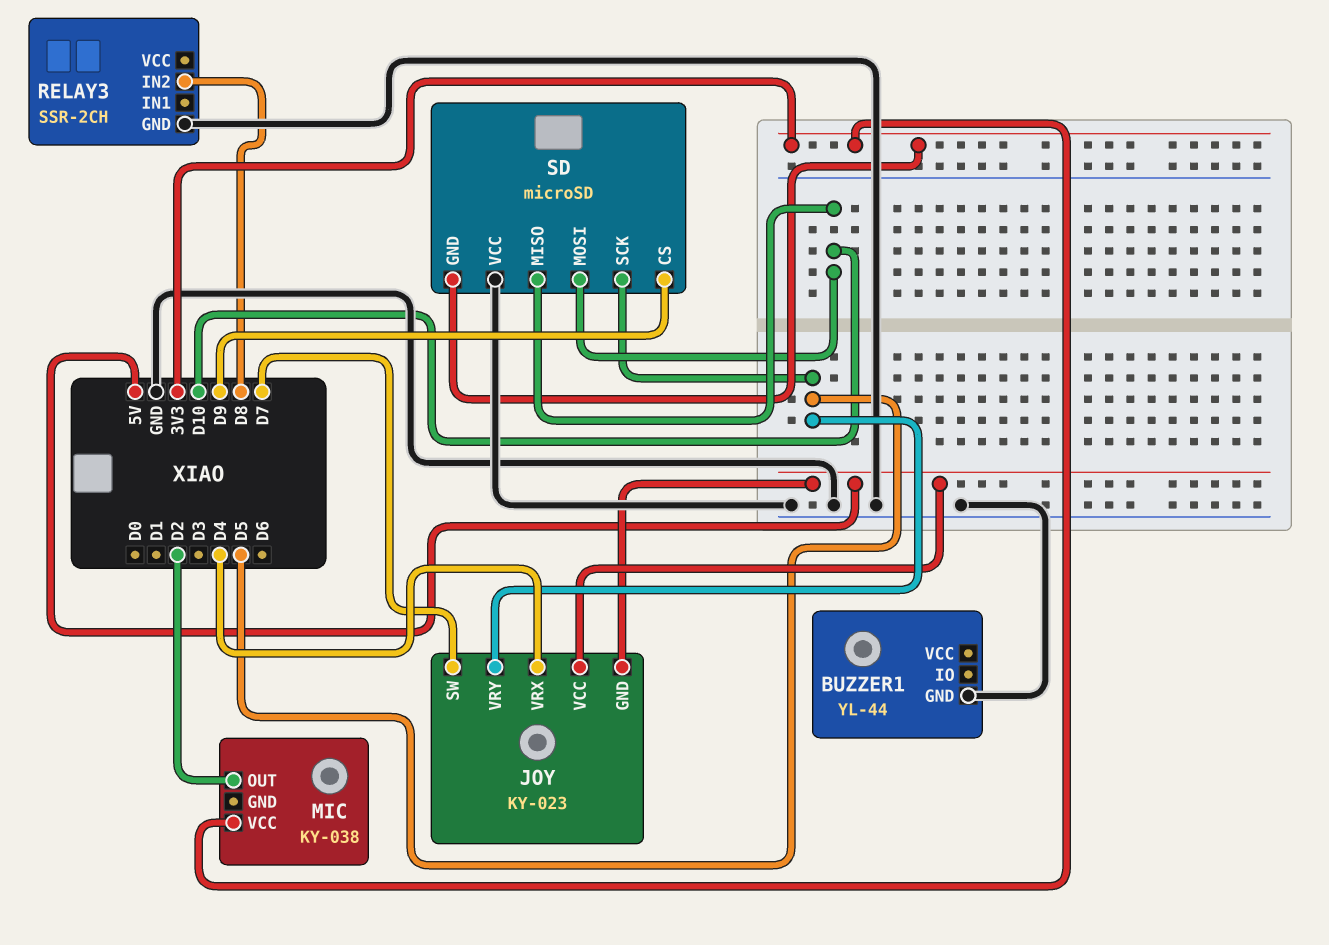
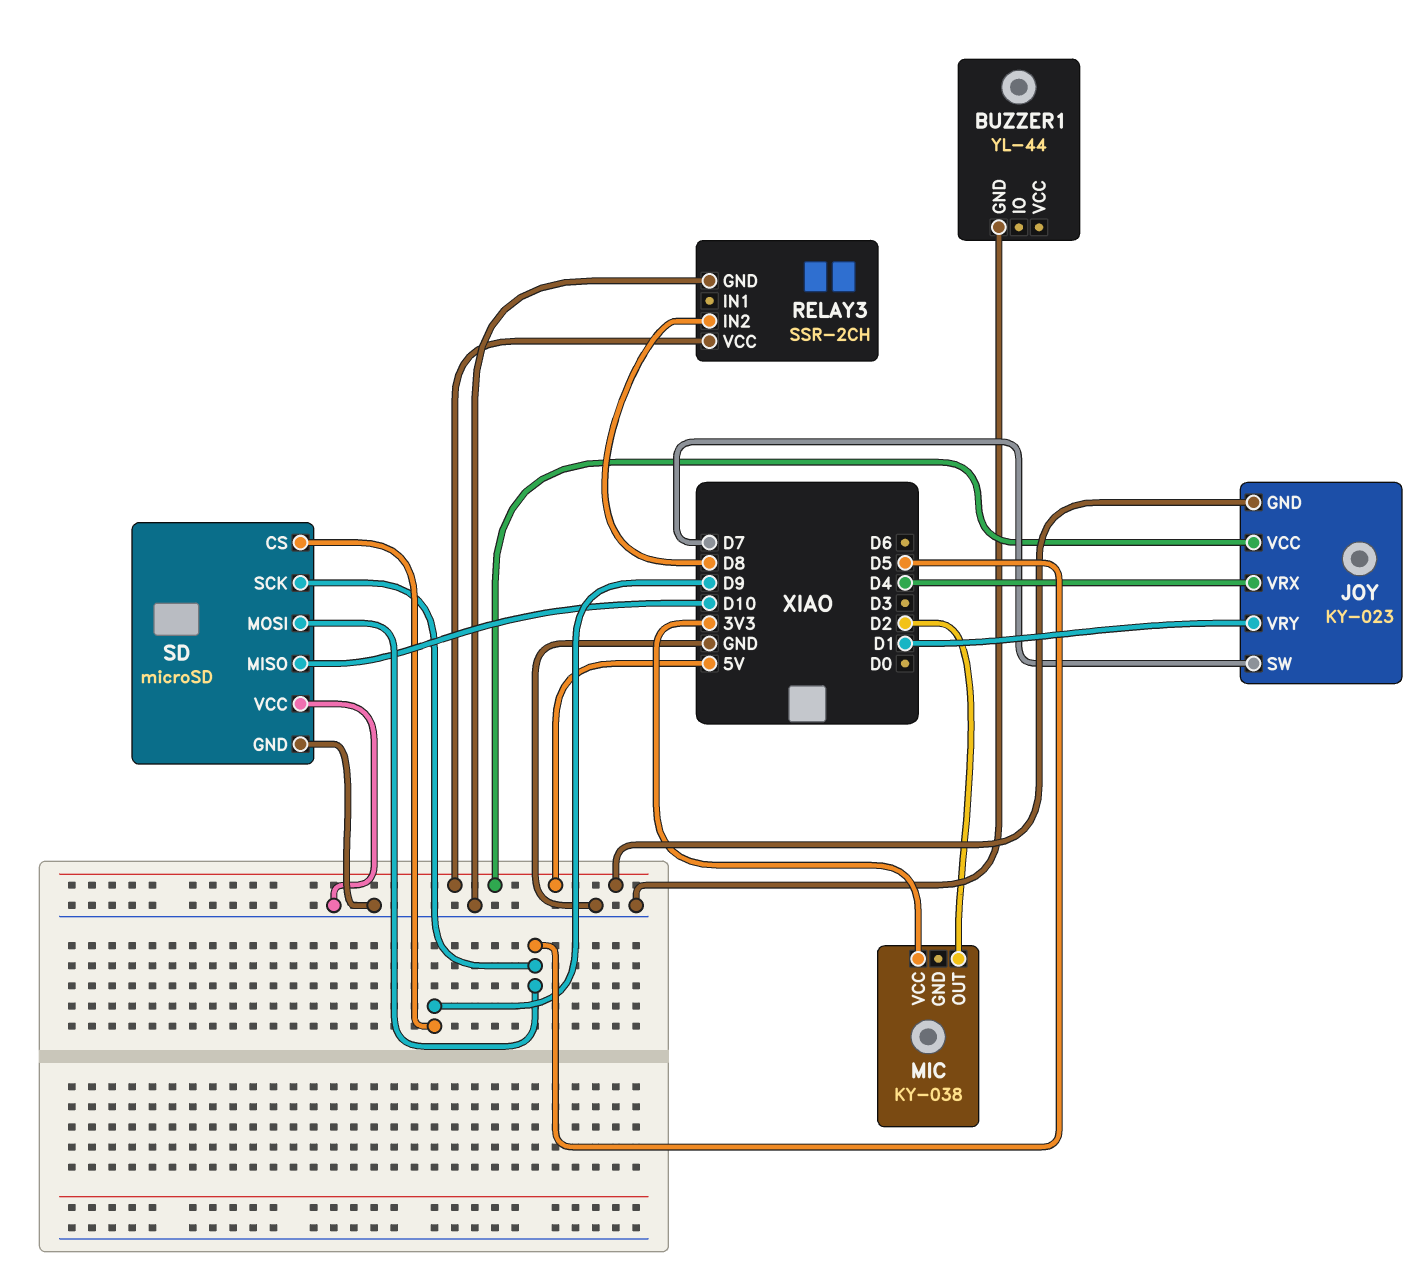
JOY pin VRY: D5 -> D1
RELAY3 pin VCC: none -> 5V
SD pin GND: 3V3 -> GND
SD pin MOSI: D10 -> D5

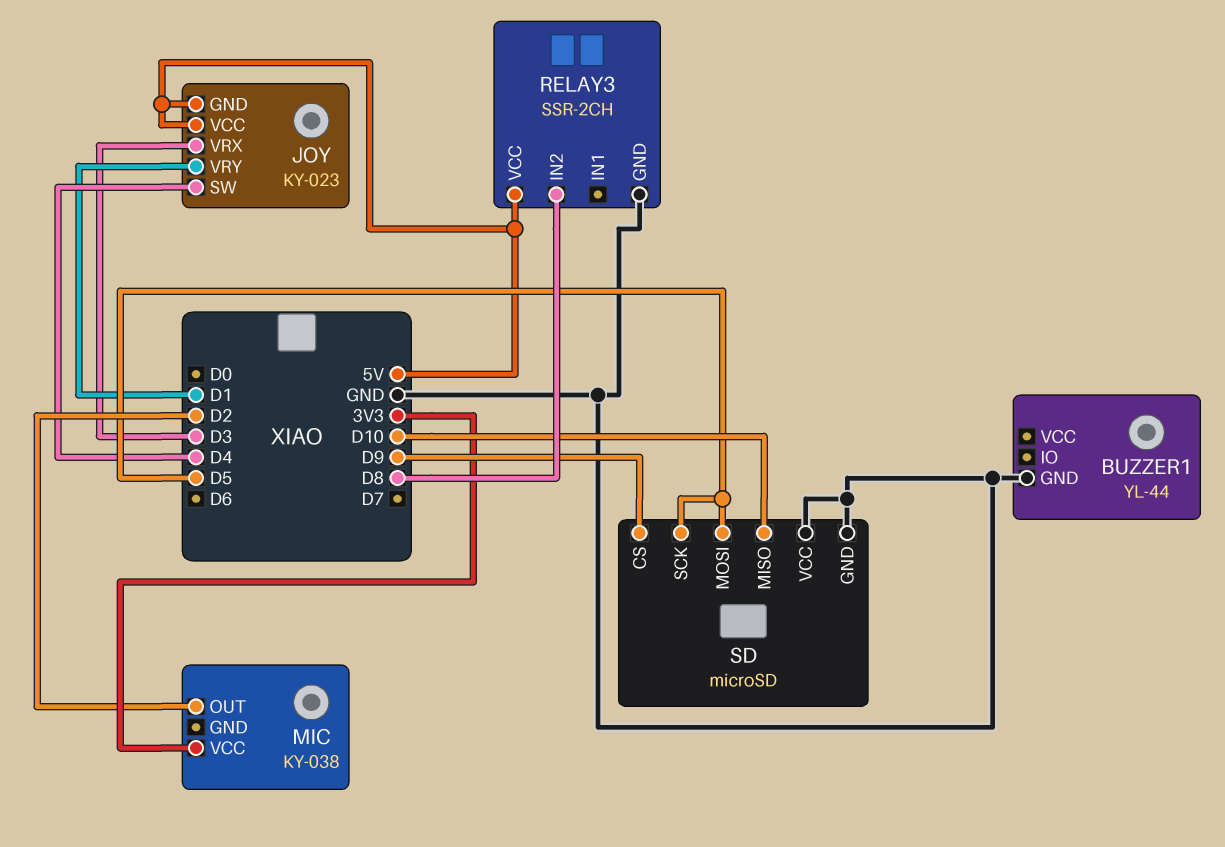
JOY pin SW: D7 -> D4
JOY pin VRX: D4 -> D3

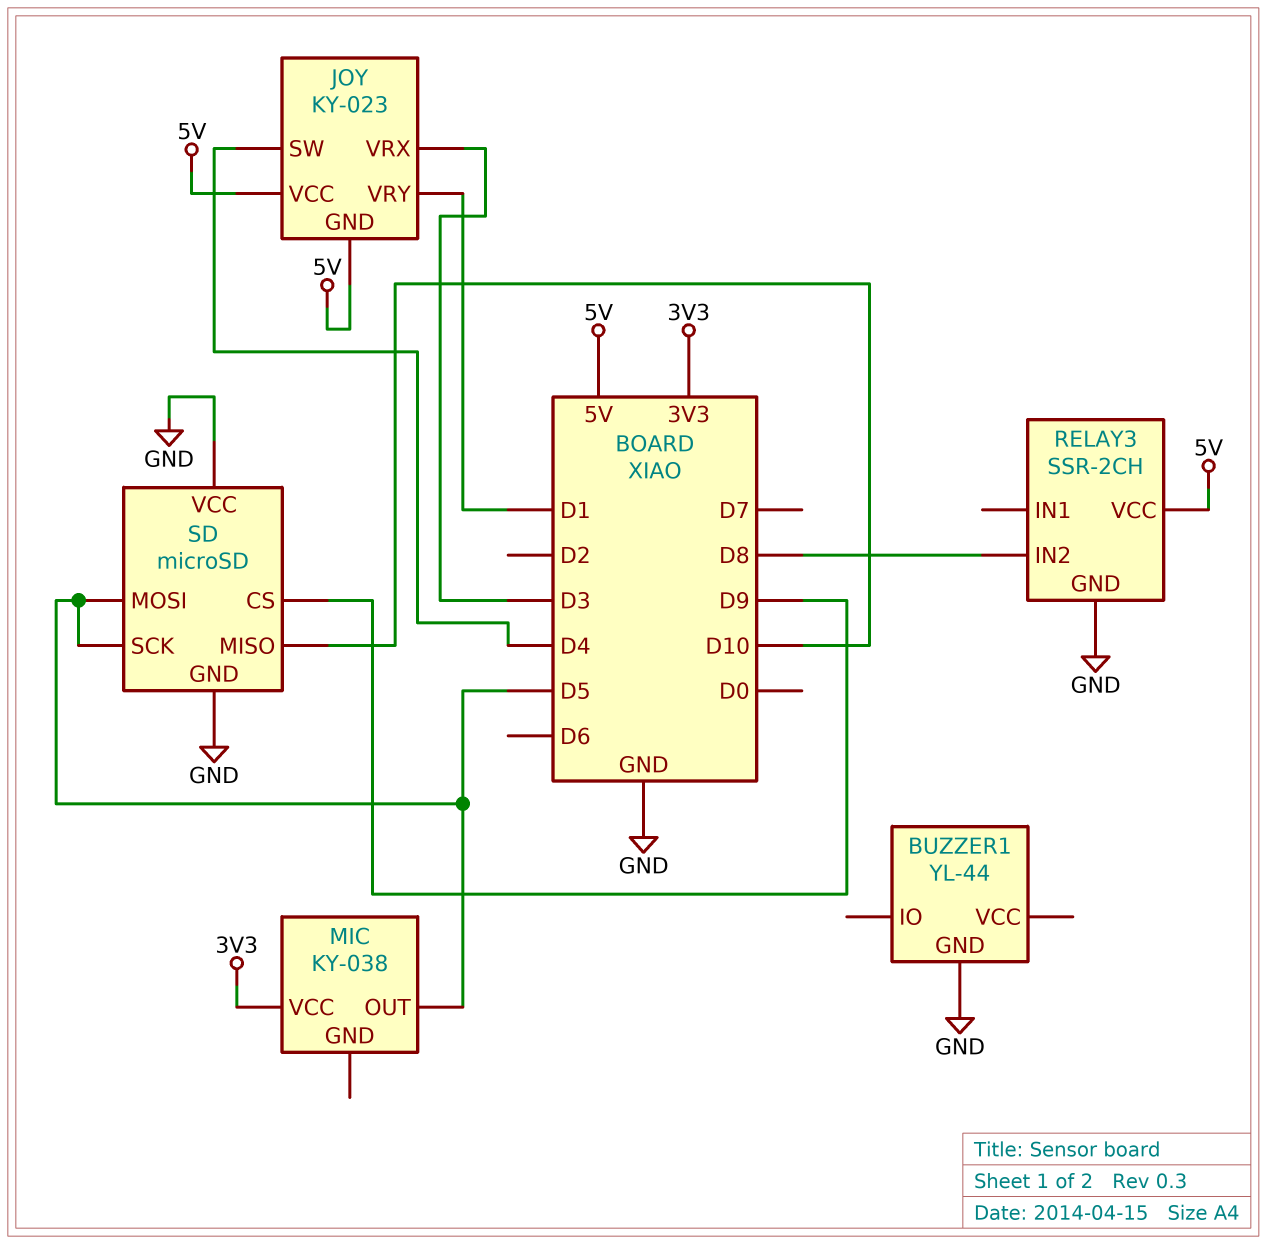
MIC pin OUT: D2 -> D5

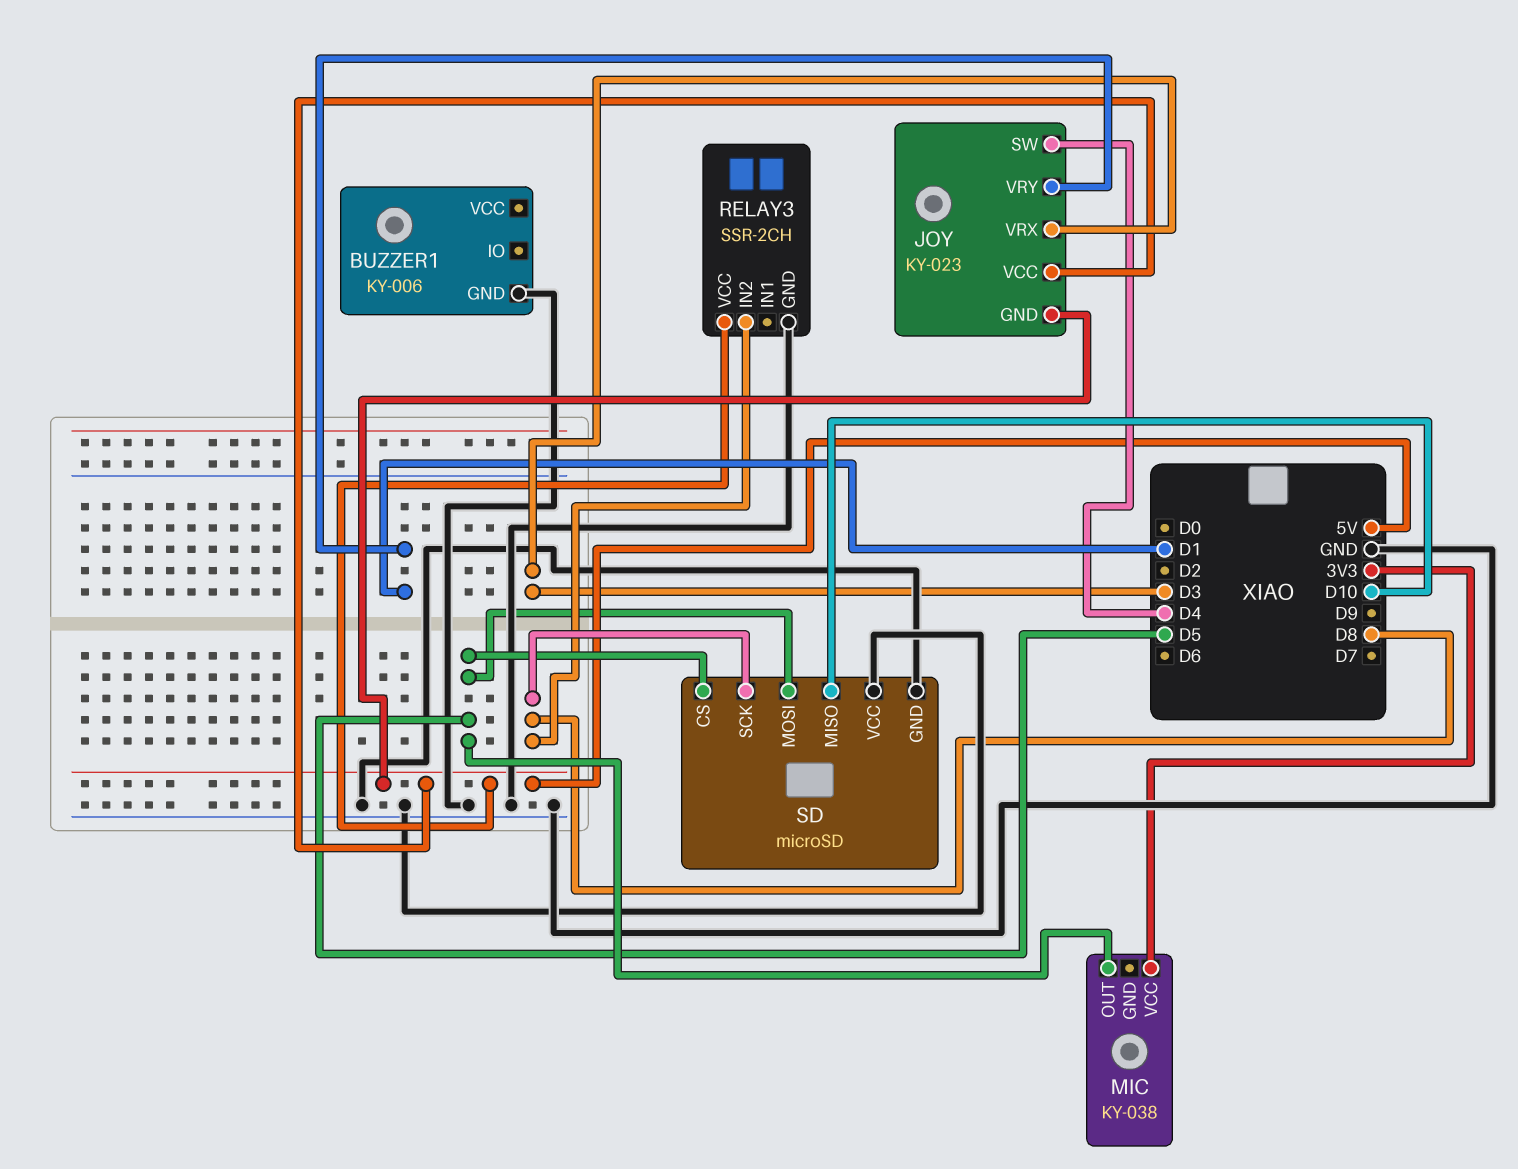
BUZZER1: YL-44 -> KY-006
SD pin CS: D9 -> D5
SD pin SCK: D5 -> D8

